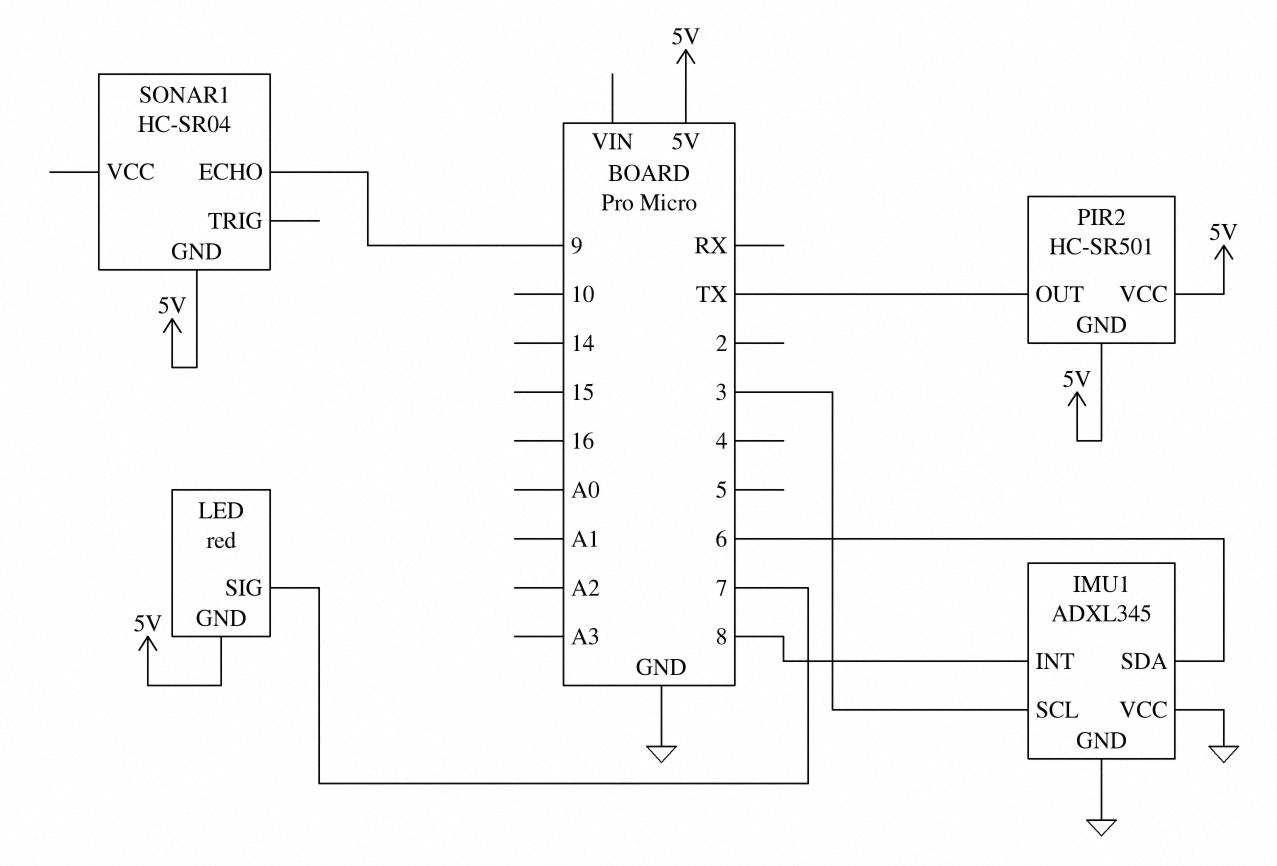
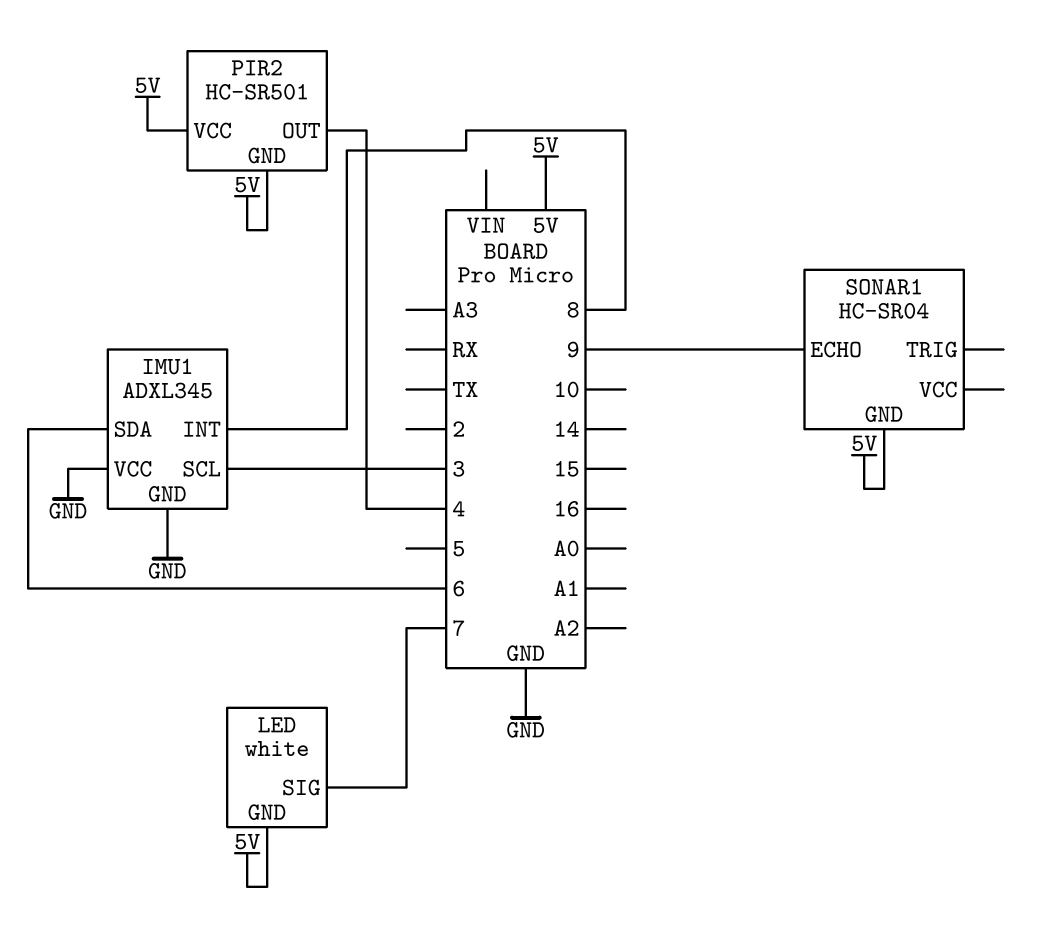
LED: red -> white
PIR2 pin OUT: TX -> 4

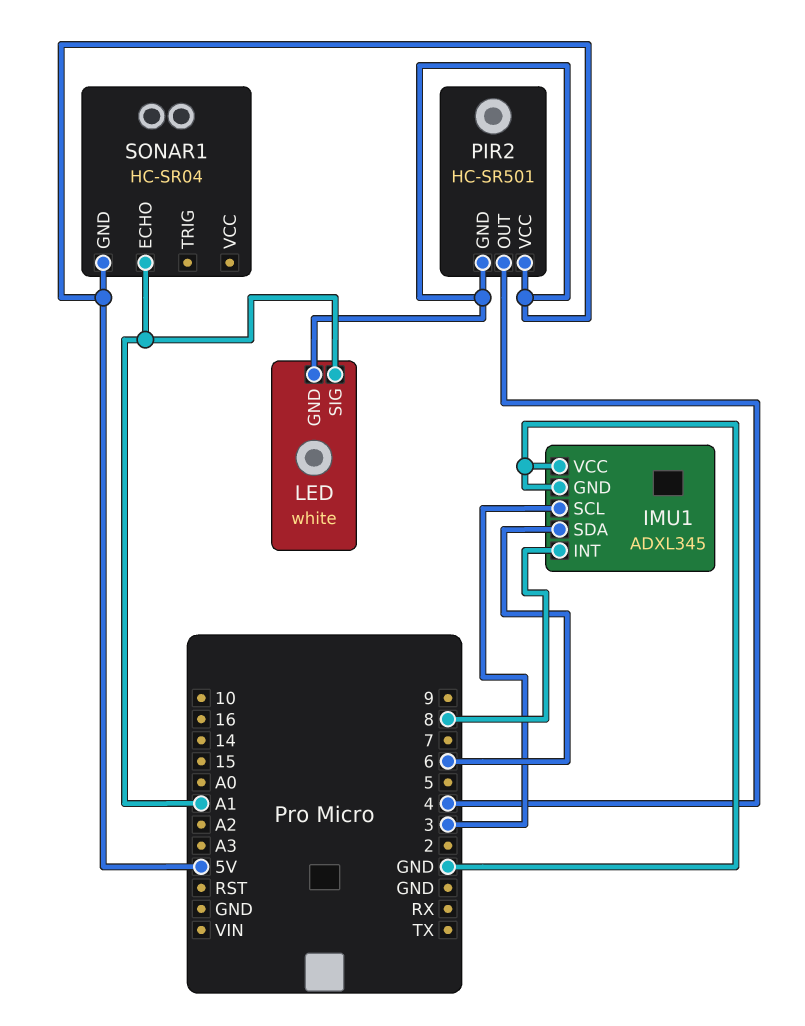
LED pin SIG: 7 -> A1
SONAR1 pin ECHO: 9 -> A1

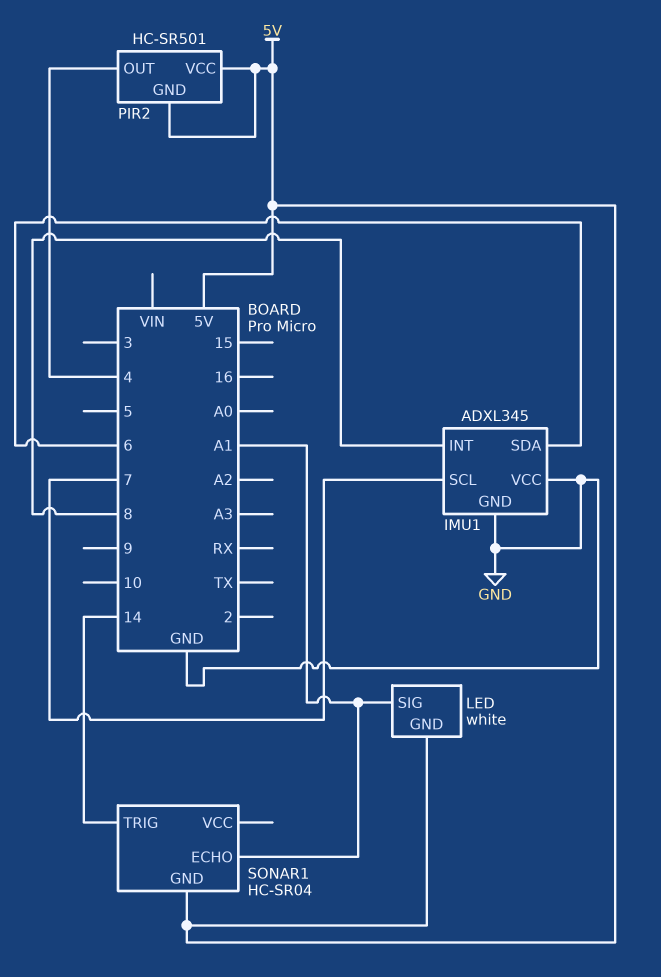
IMU1 pin SCL: 3 -> 7
SONAR1 pin TRIG: none -> 14

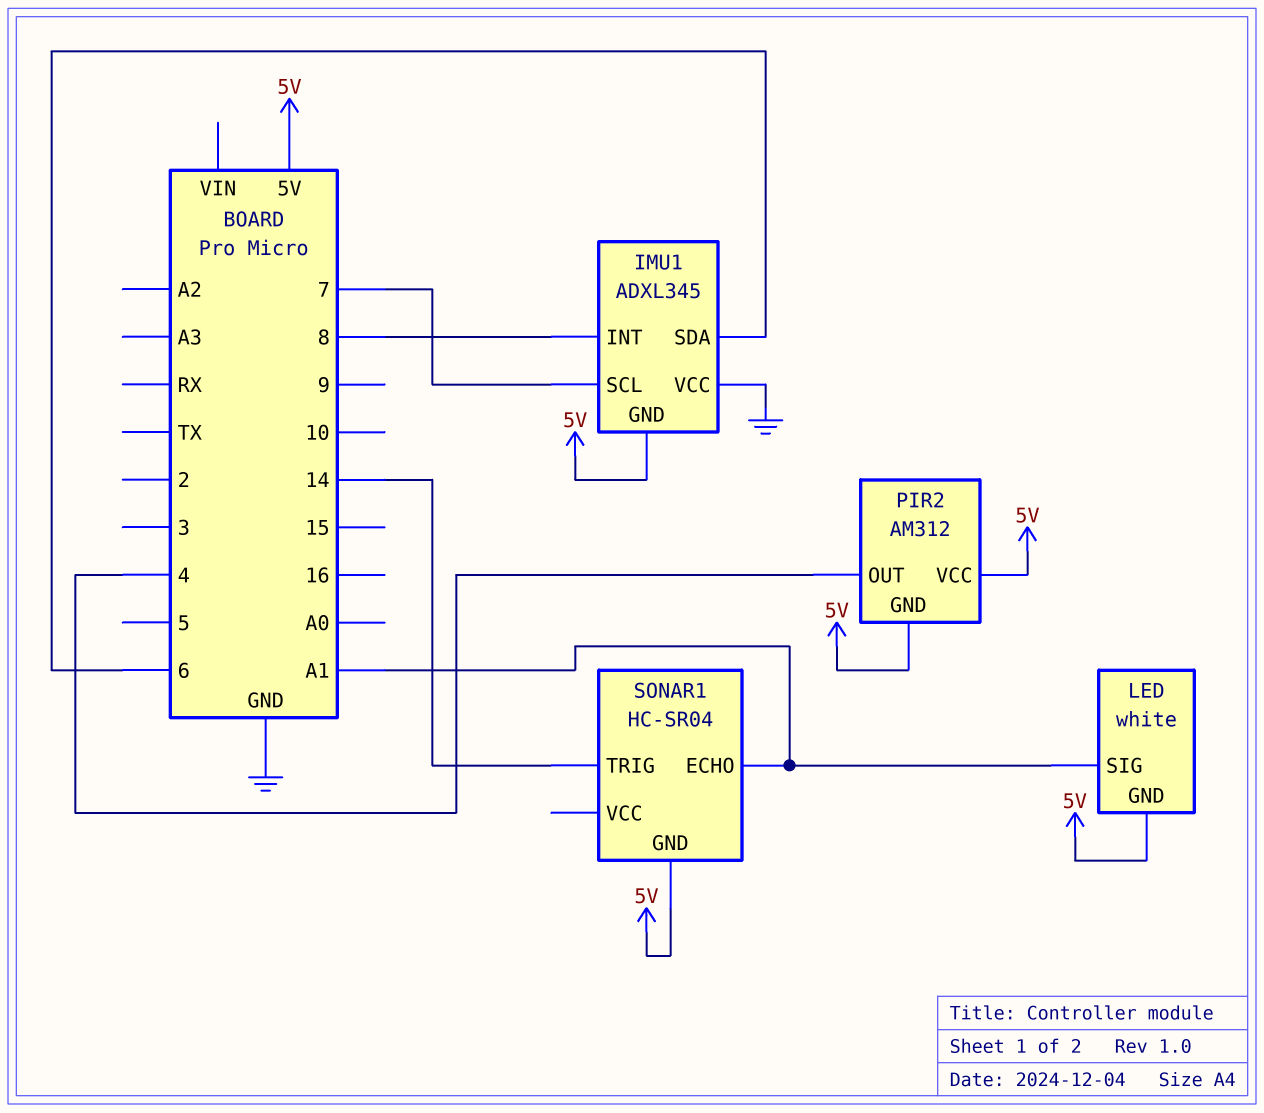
IMU1 pin GND: GND -> 5V
PIR2: HC-SR501 -> AM312

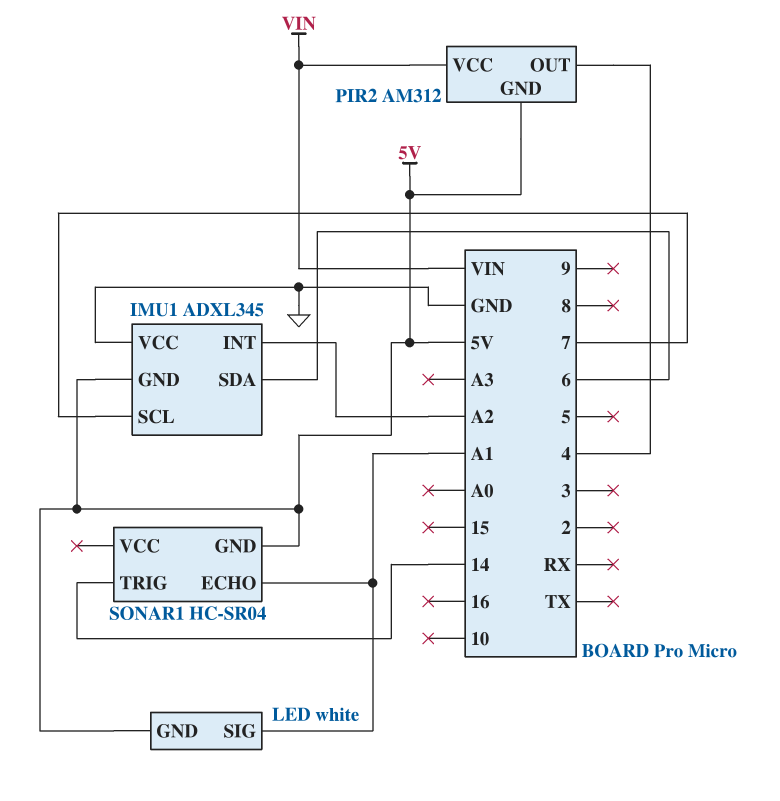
IMU1 pin INT: 8 -> A2
PIR2 pin VCC: 5V -> VIN

